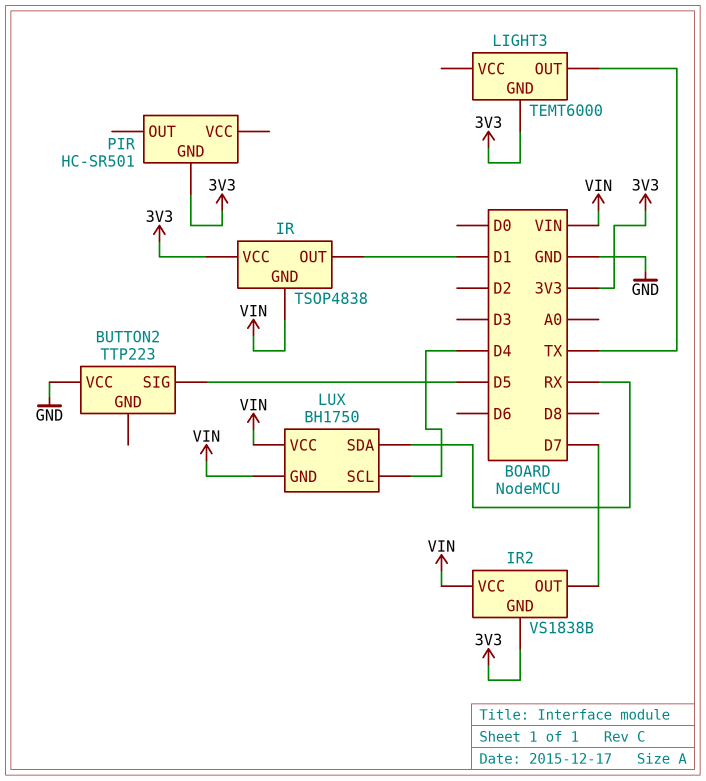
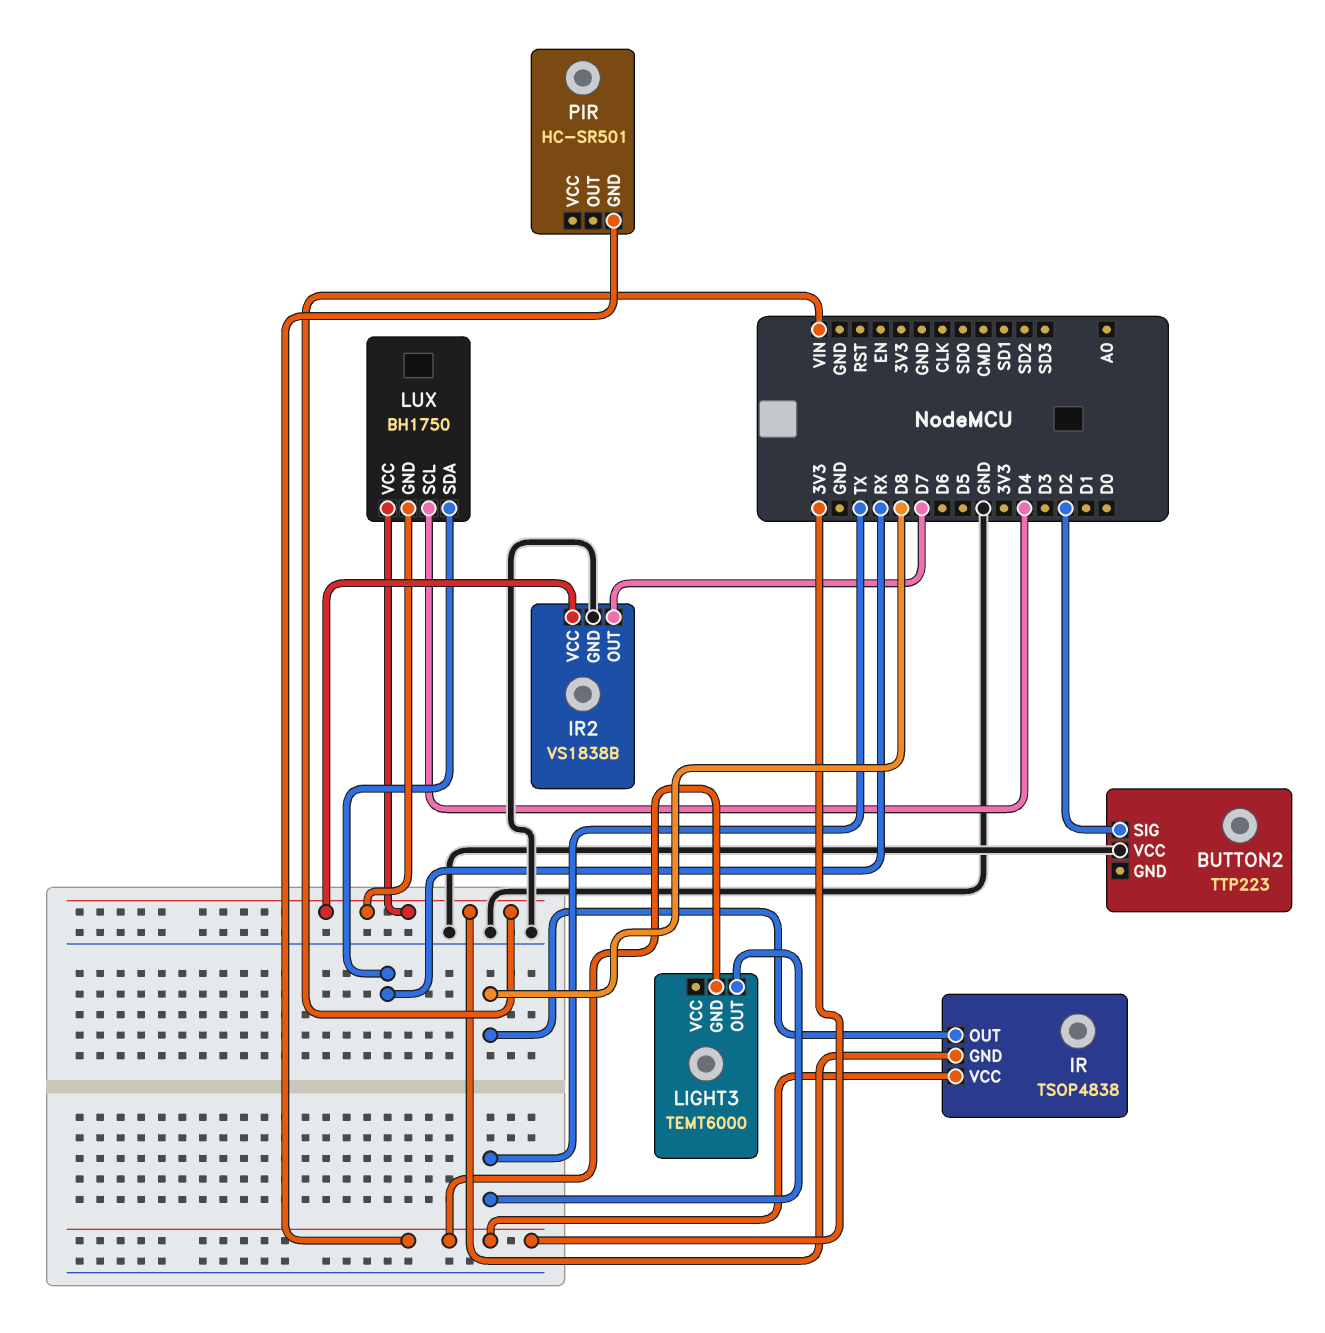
BUTTON2 pin SIG: D5 -> D2
IR pin OUT: D1 -> D8
IR2 pin GND: 3V3 -> GND

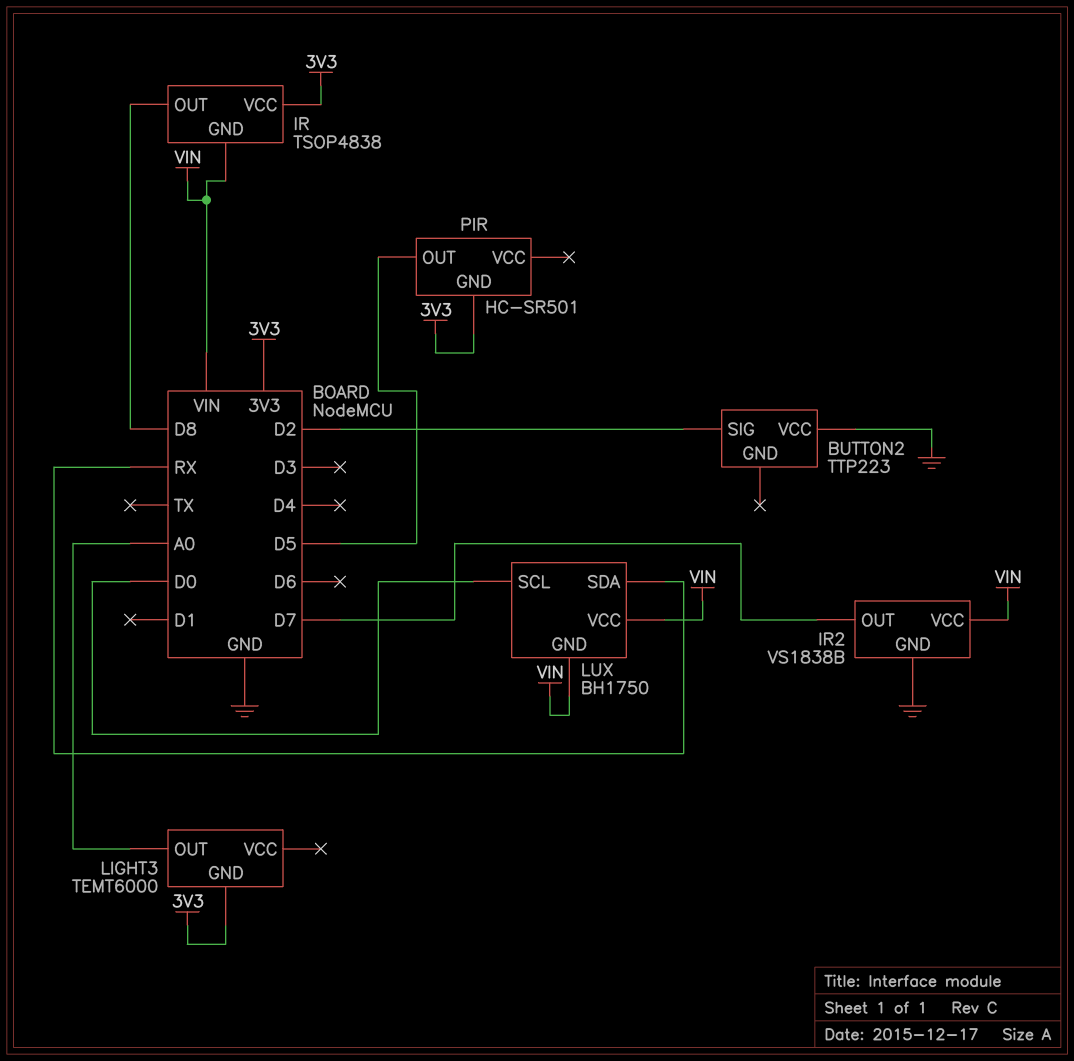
LIGHT3 pin OUT: TX -> A0
LUX pin SCL: D4 -> D0
PIR pin OUT: none -> D5

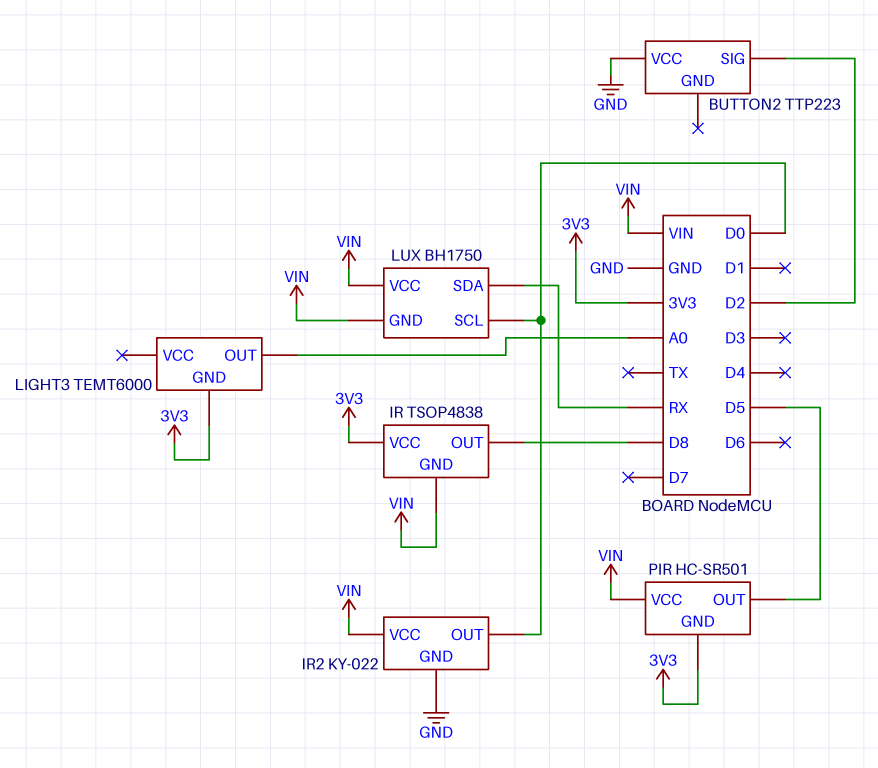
IR2: VS1838B -> KY-022
IR2 pin OUT: D7 -> D0
PIR pin VCC: none -> VIN

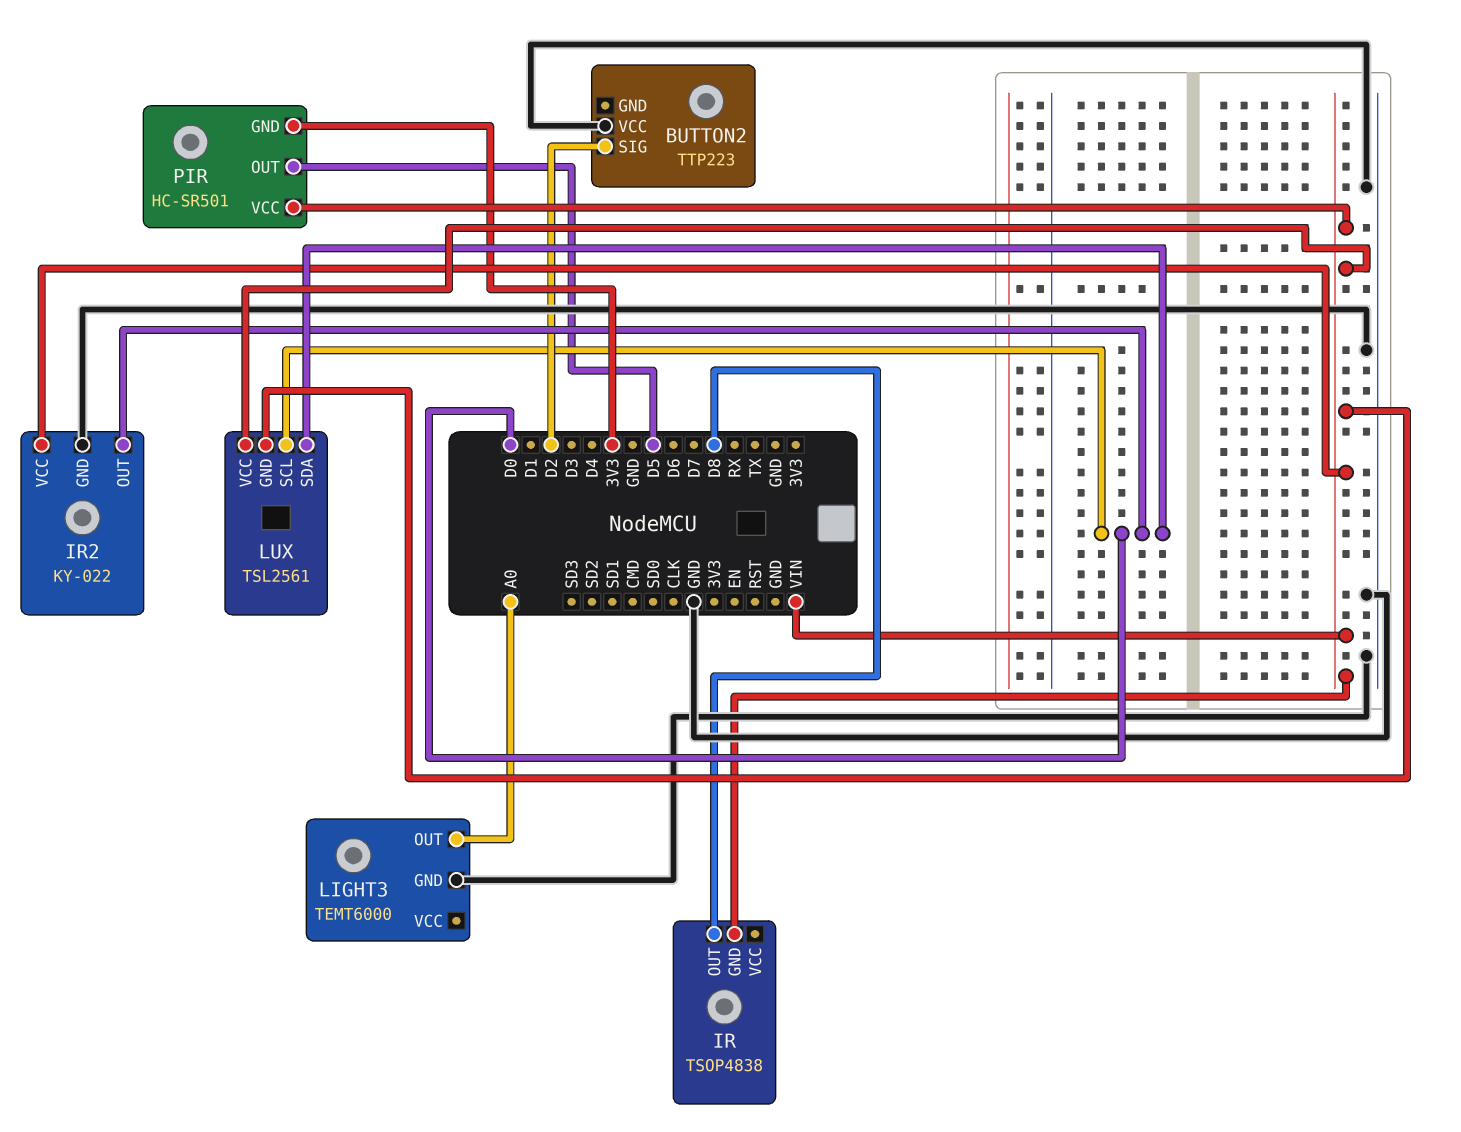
IR pin VCC: 3V3 -> none
LIGHT3 pin GND: 3V3 -> GND
LUX: BH1750 -> TSL2561
LUX pin SDA: RX -> D0

